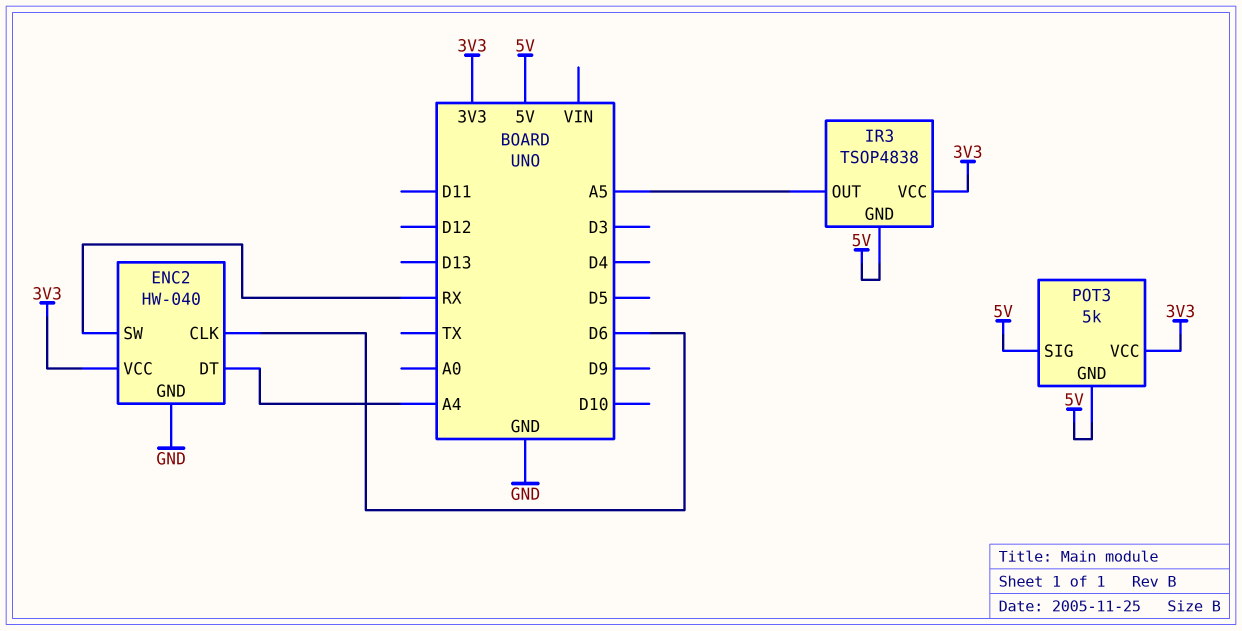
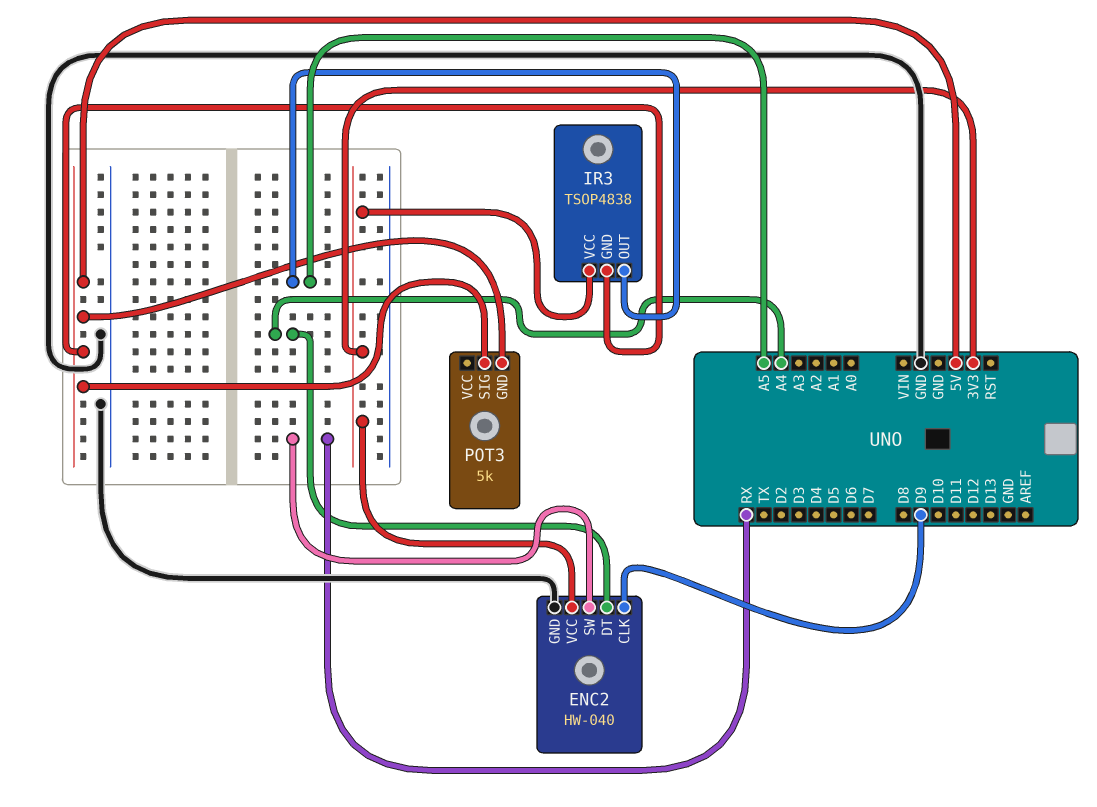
ENC2 pin CLK: D6 -> D9
POT3 pin VCC: 3V3 -> none

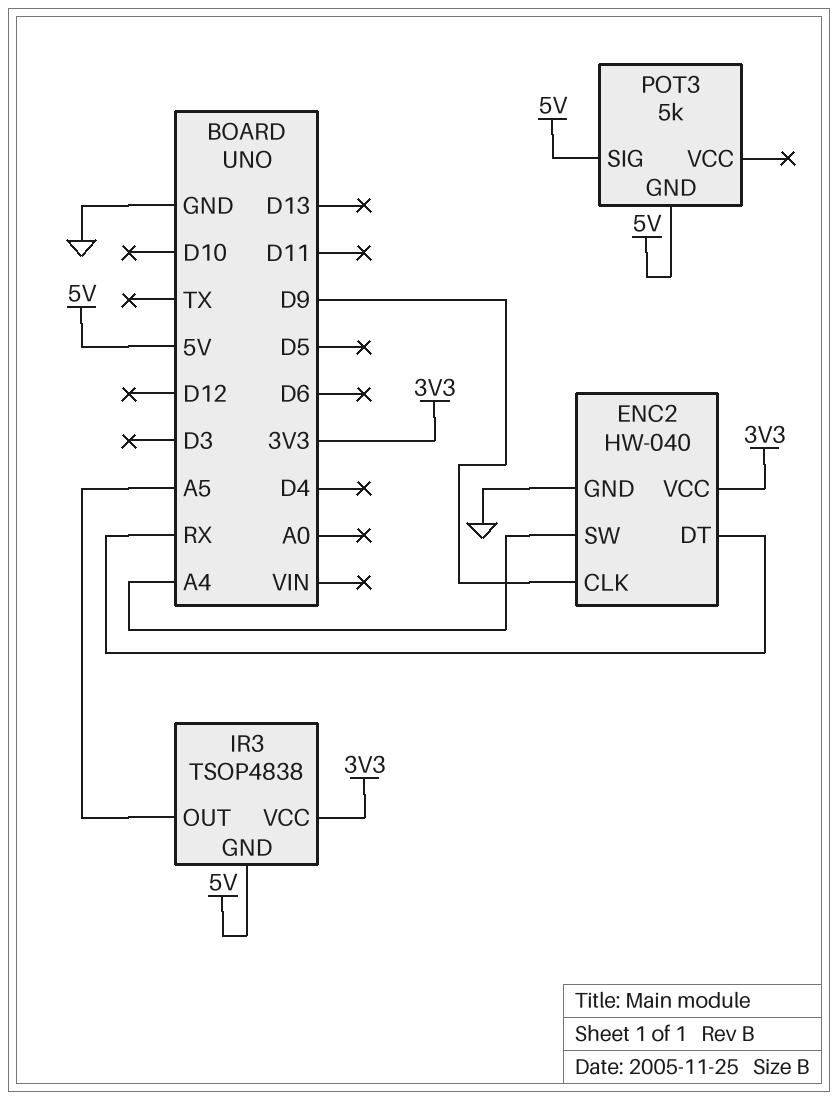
ENC2 pin DT: A4 -> RX
ENC2 pin SW: RX -> A4

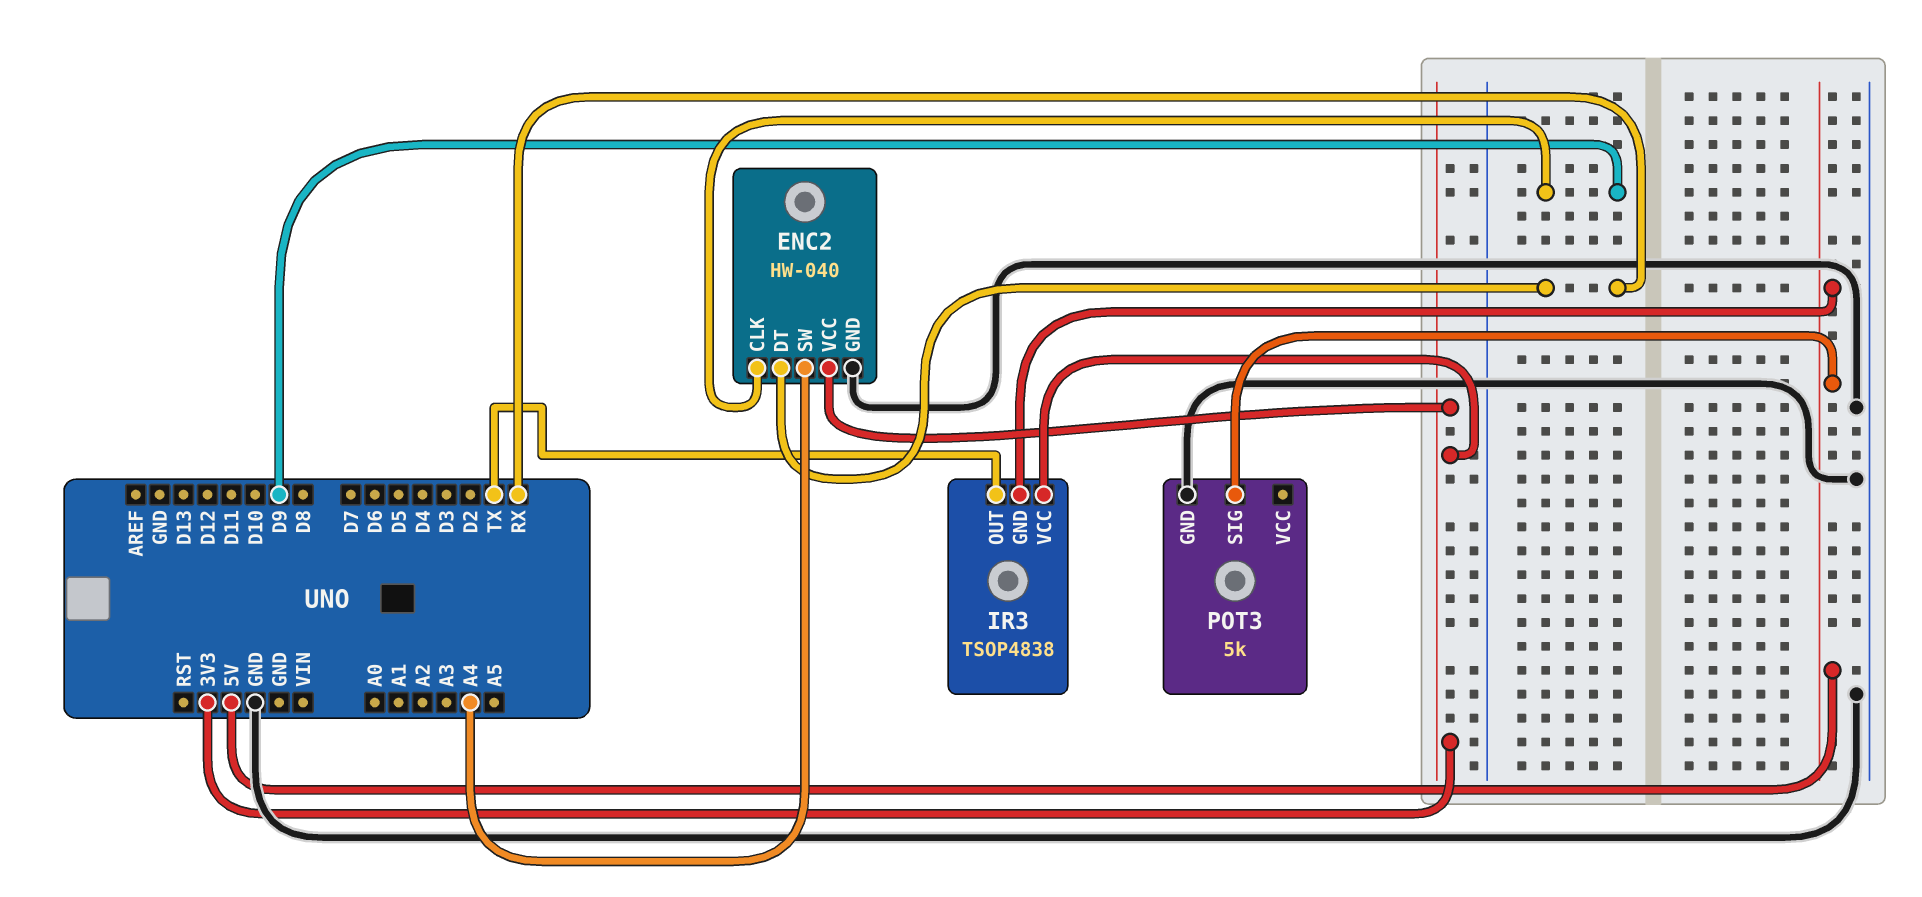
IR3 pin OUT: A5 -> TX
POT3 pin GND: 5V -> GND

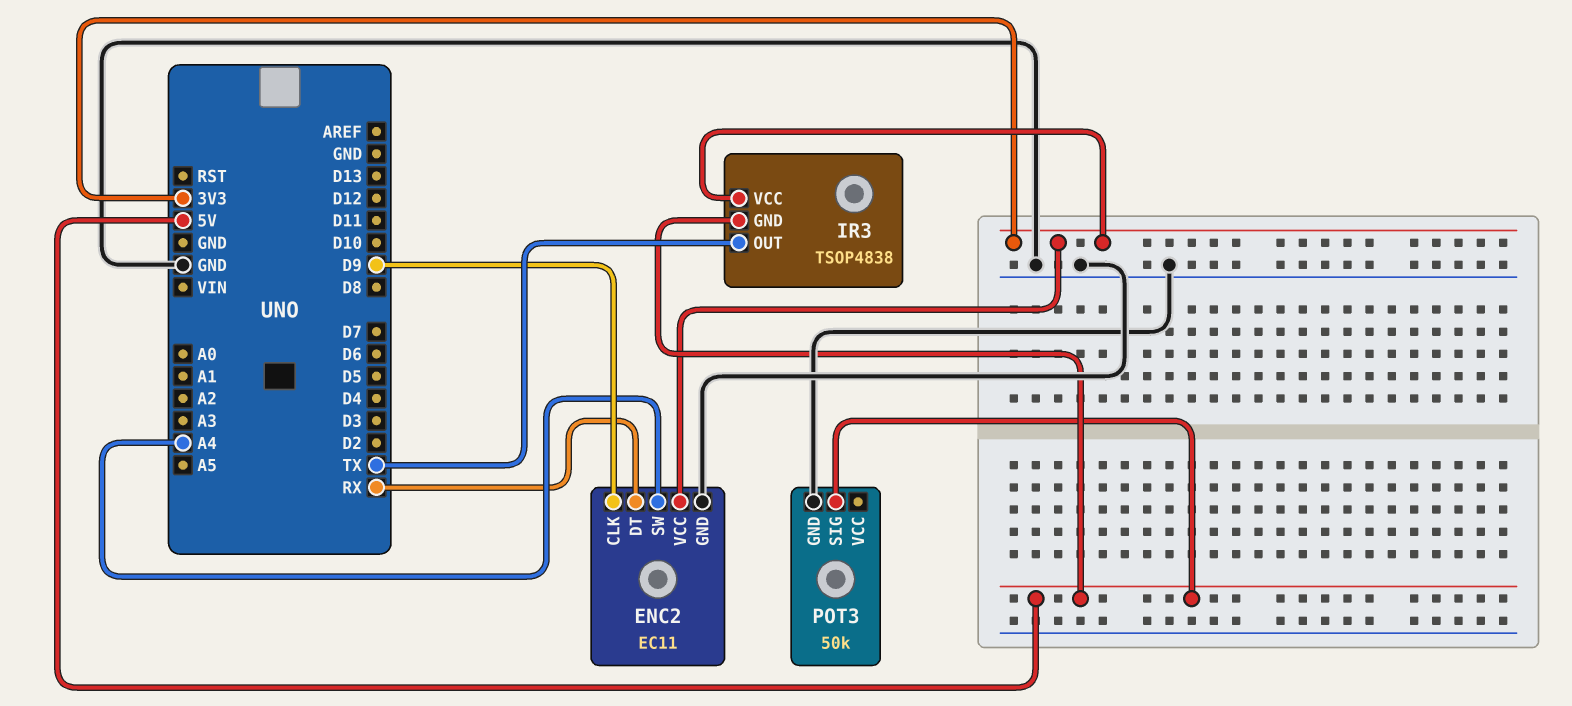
ENC2: HW-040 -> EC11
POT3: 5k -> 50k

